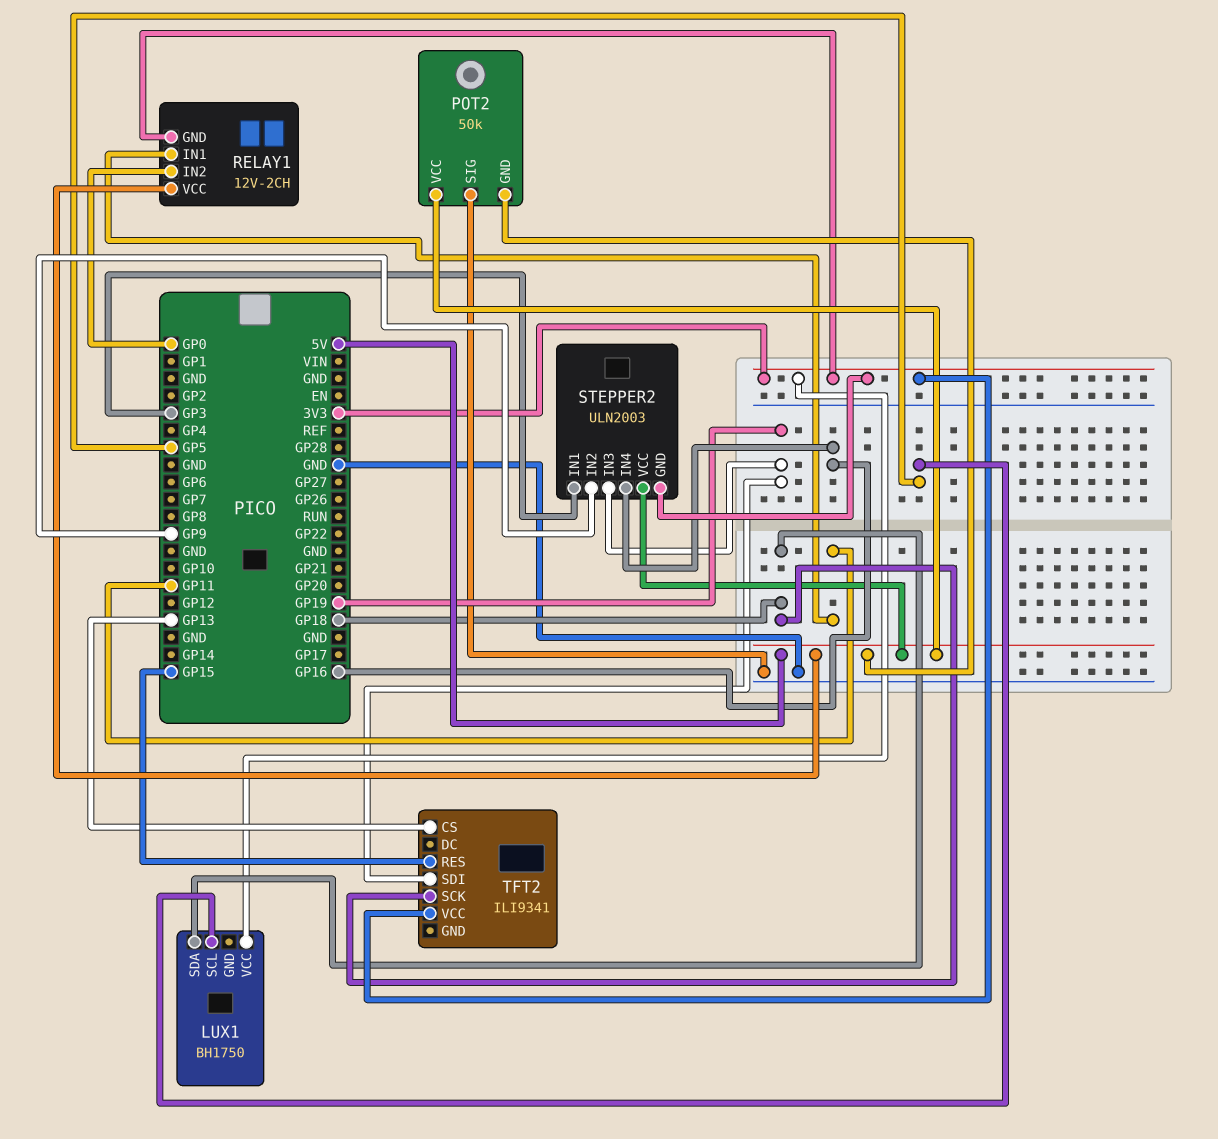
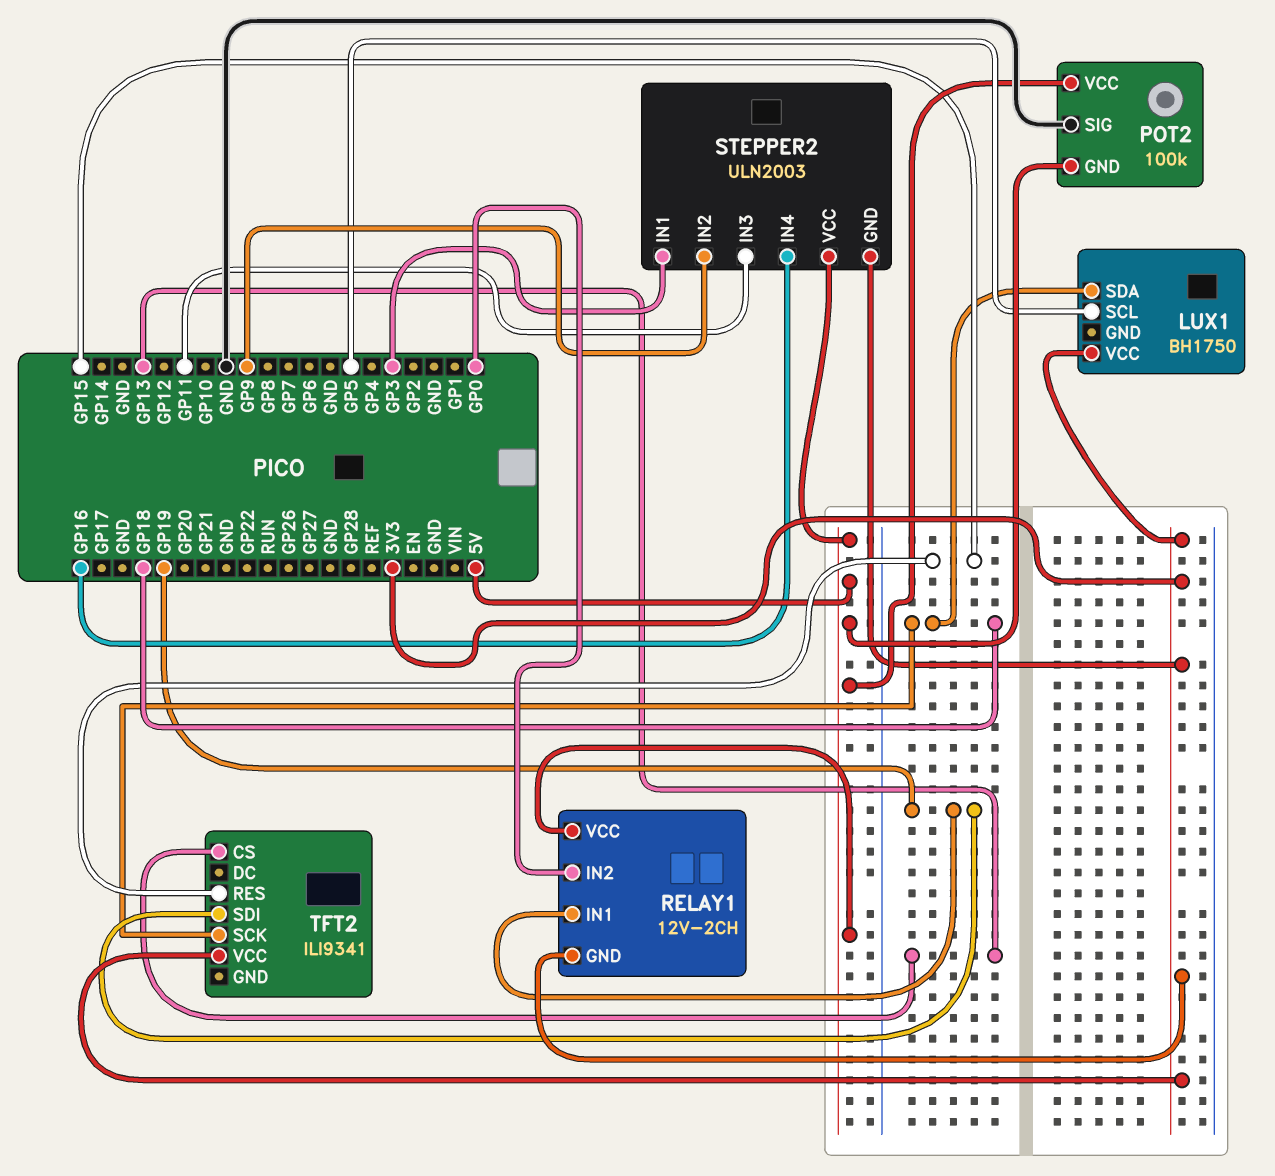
POT2: 50k -> 100k
RELAY1 pin IN1: GP11 -> GP19
STEPPER2 pin IN3: GP19 -> GP11

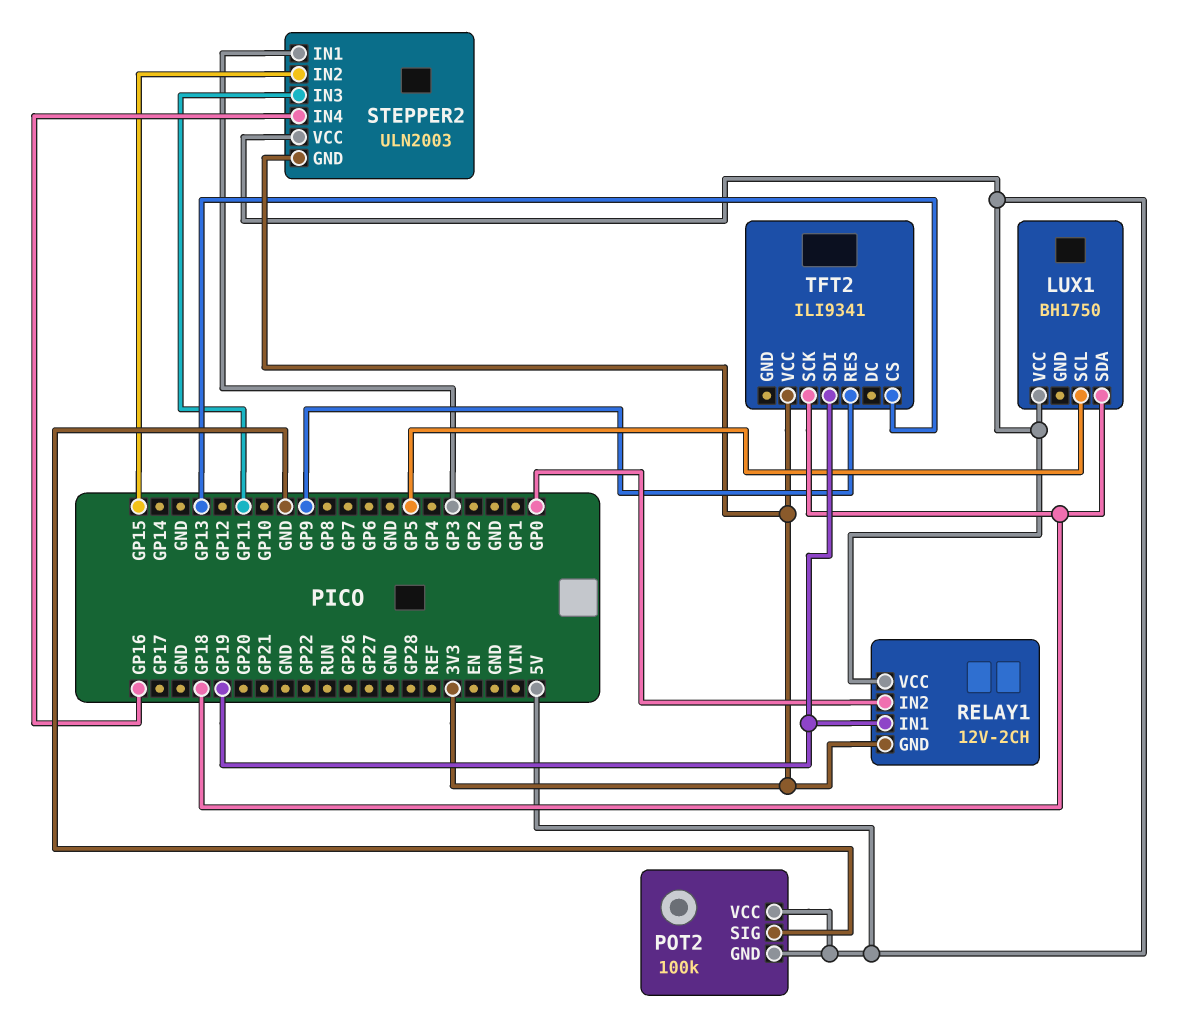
LUX1 pin VCC: 3V3 -> 5V
STEPPER2 pin IN2: GP9 -> GP15
TFT2 pin RES: GP15 -> GP9

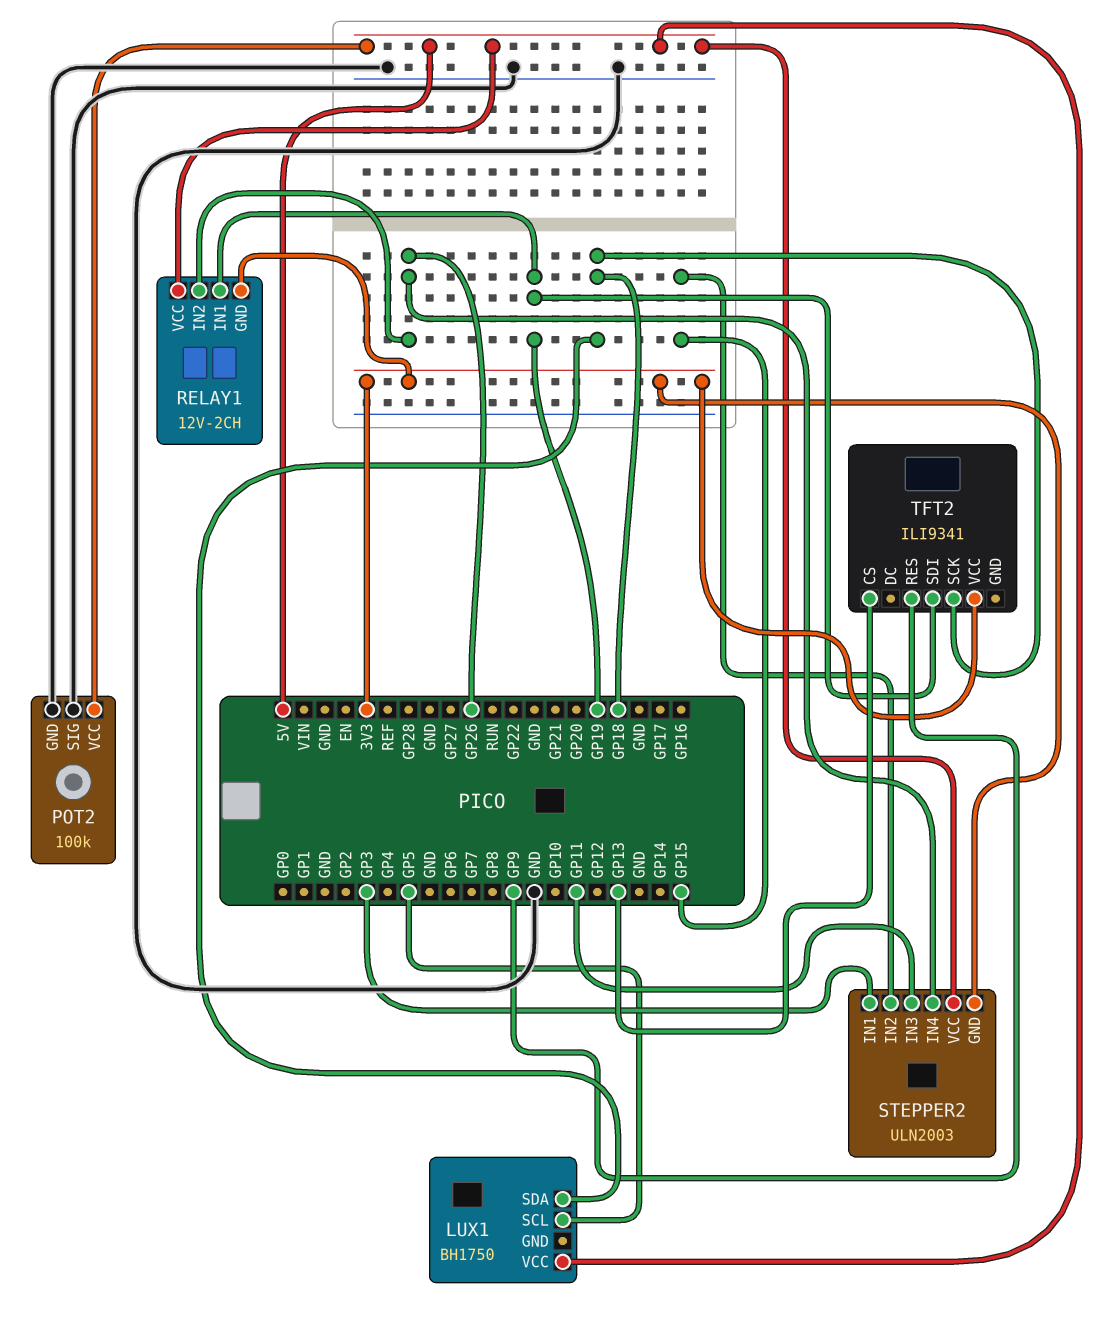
POT2 pin GND: 5V -> GND
RELAY1 pin IN2: GP0 -> GP26
STEPPER2 pin IN4: GP16 -> GP26

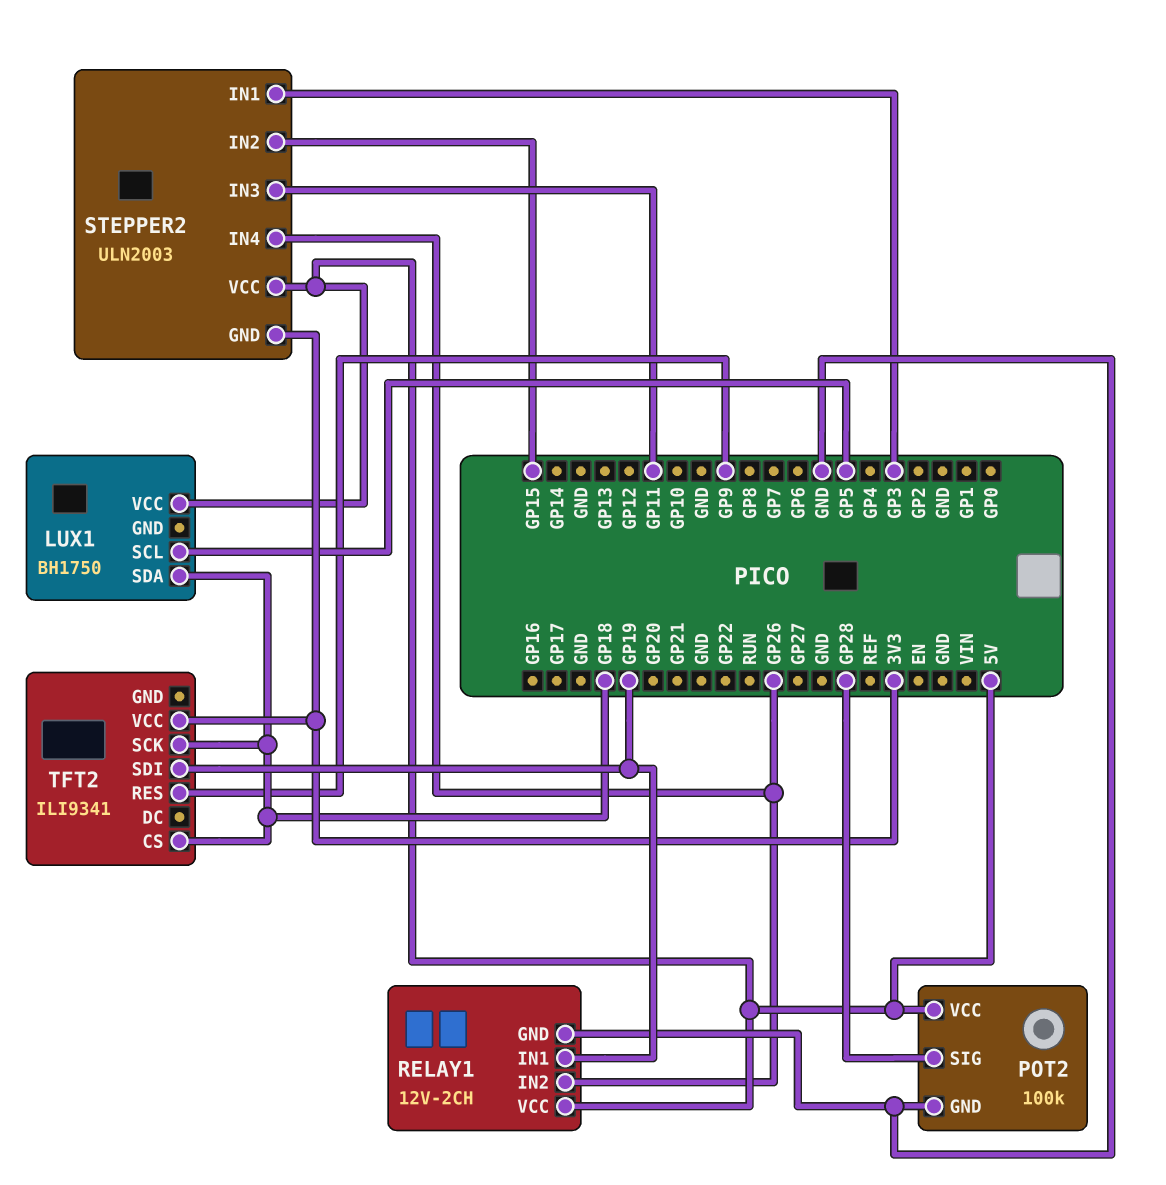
POT2 pin SIG: GND -> GP28
RELAY1 pin GND: 3V3 -> GND
TFT2 pin CS: GP13 -> GP18

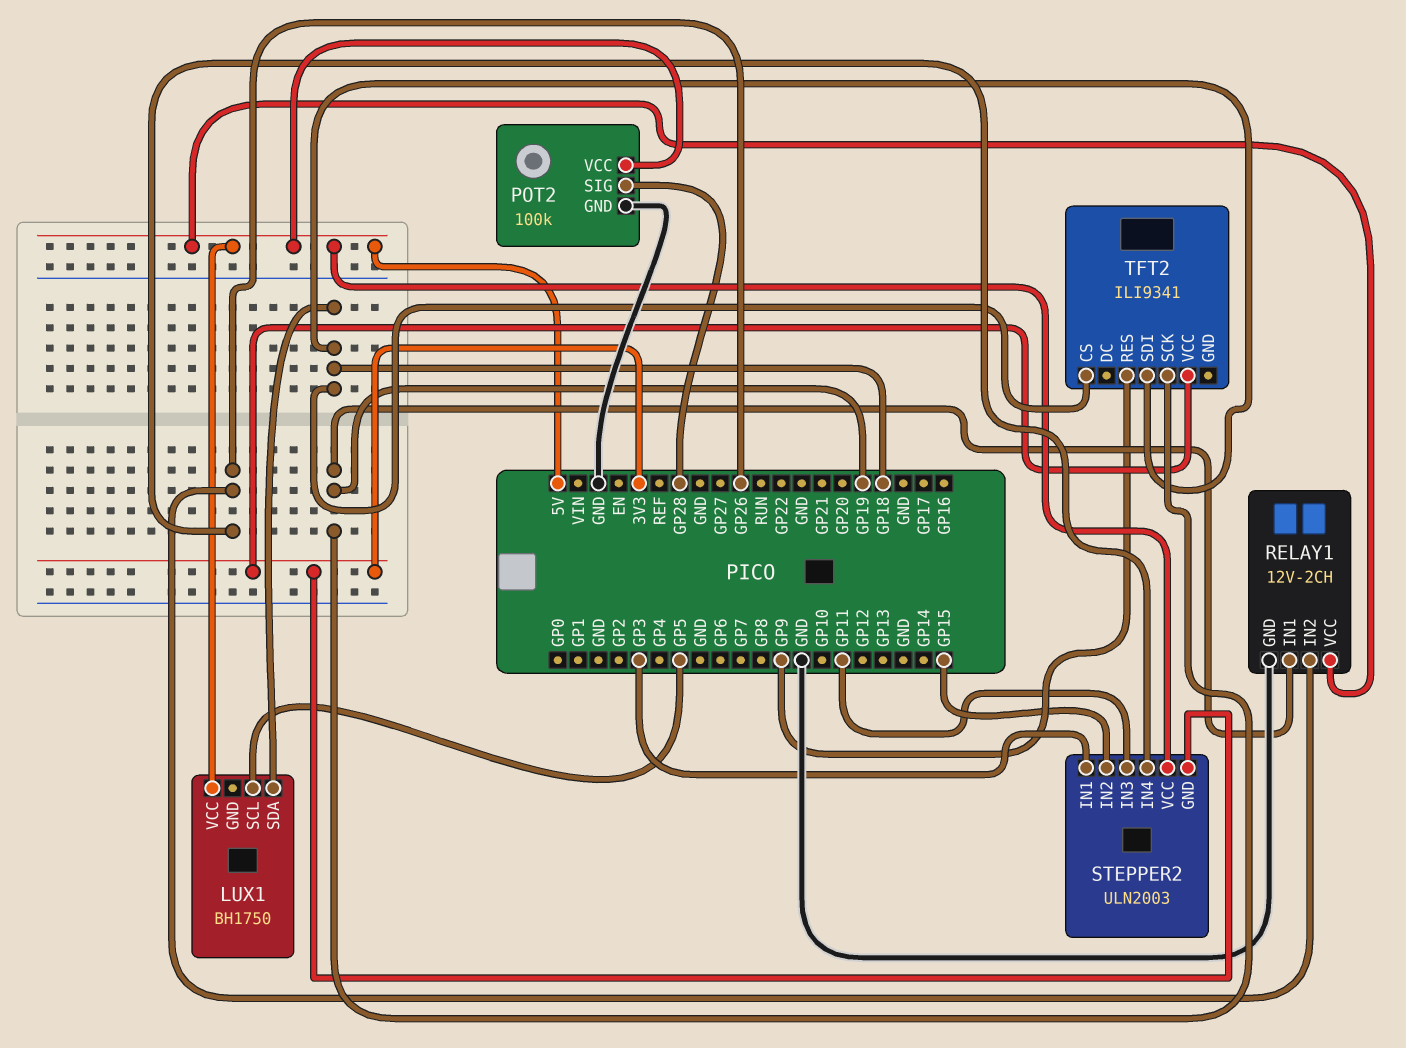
TFT2 pin SCK: GP18 -> GP19
TFT2 pin SDI: GP19 -> GP18

